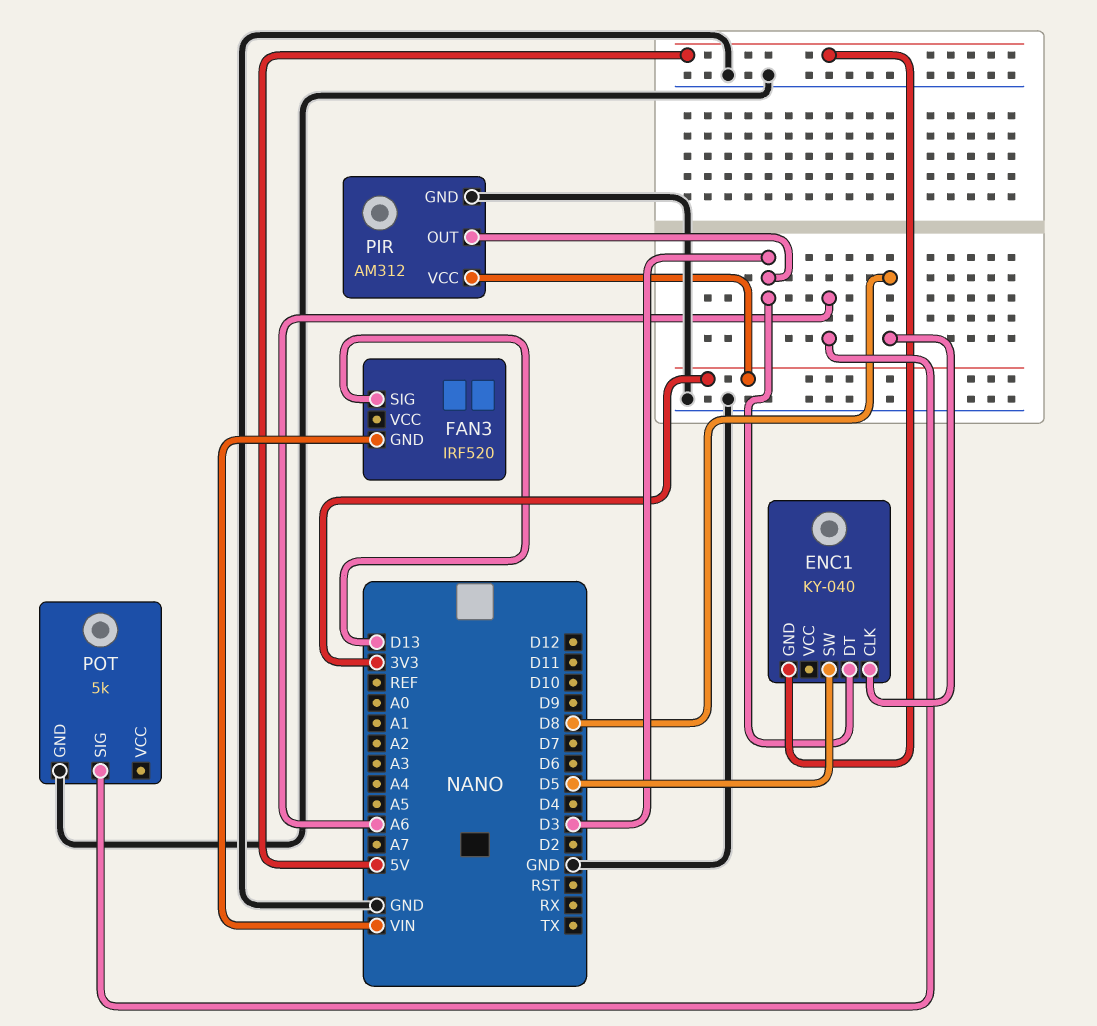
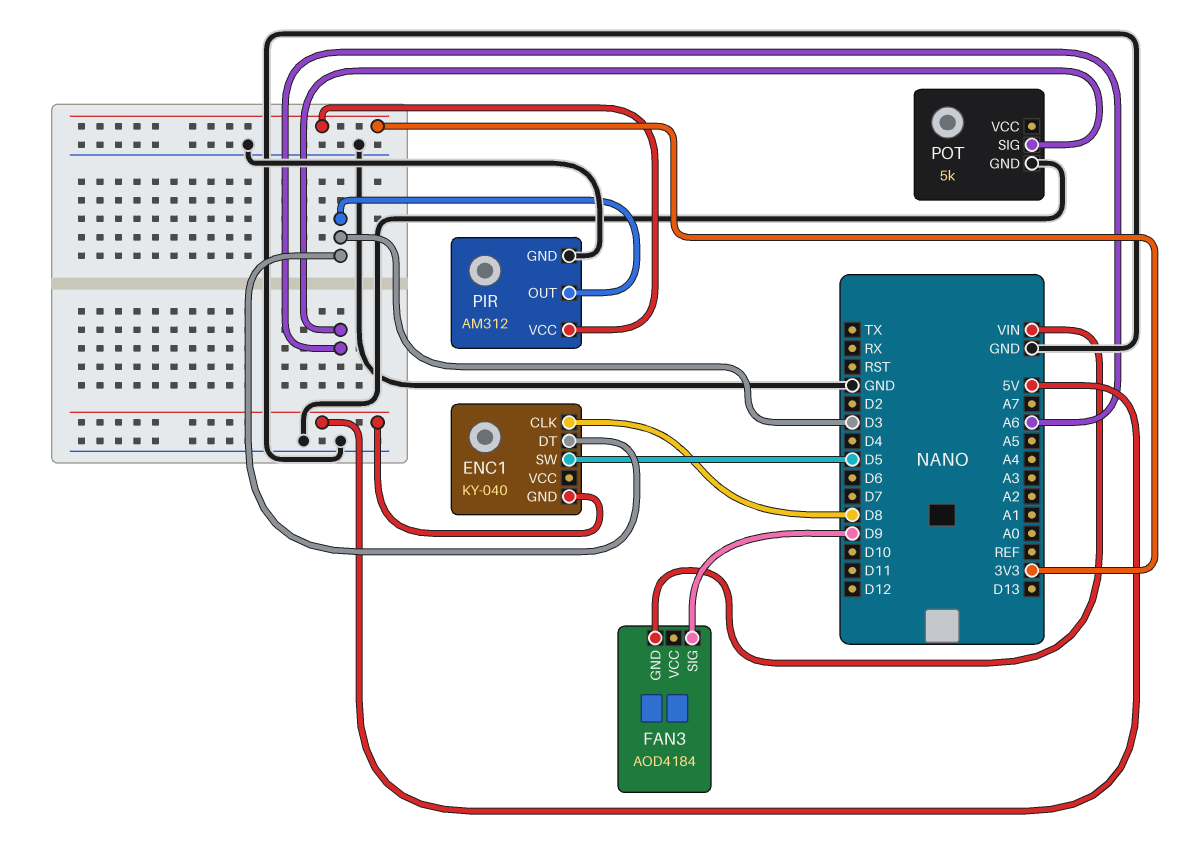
FAN3: IRF520 -> AOD4184
FAN3 pin SIG: D13 -> D9

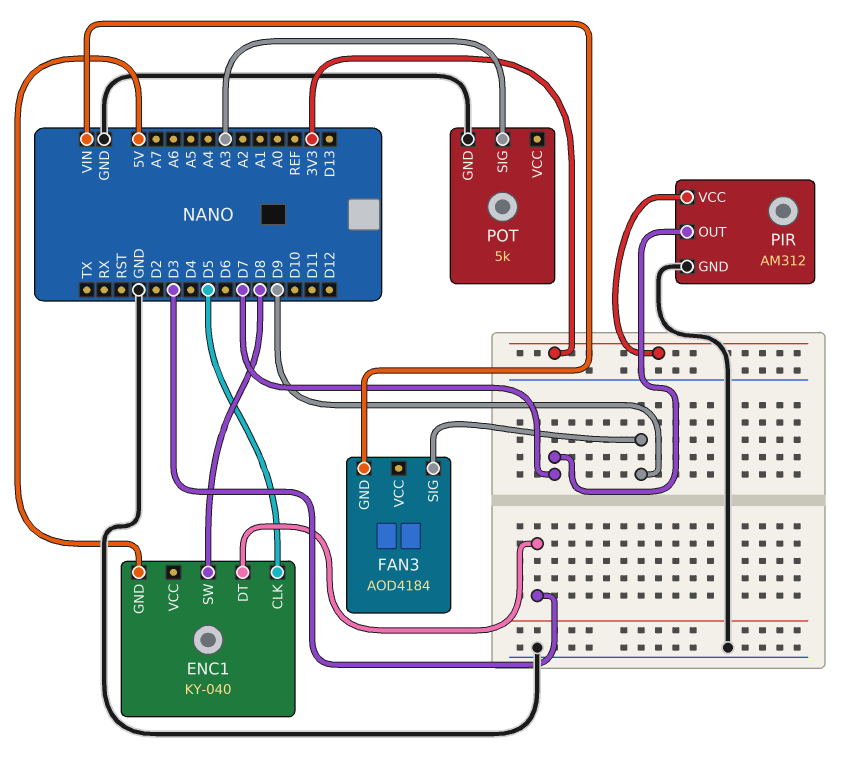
ENC1 pin CLK: D8 -> D5
ENC1 pin SW: D5 -> D8
PIR pin OUT: D3 -> D7
POT pin SIG: A6 -> A3

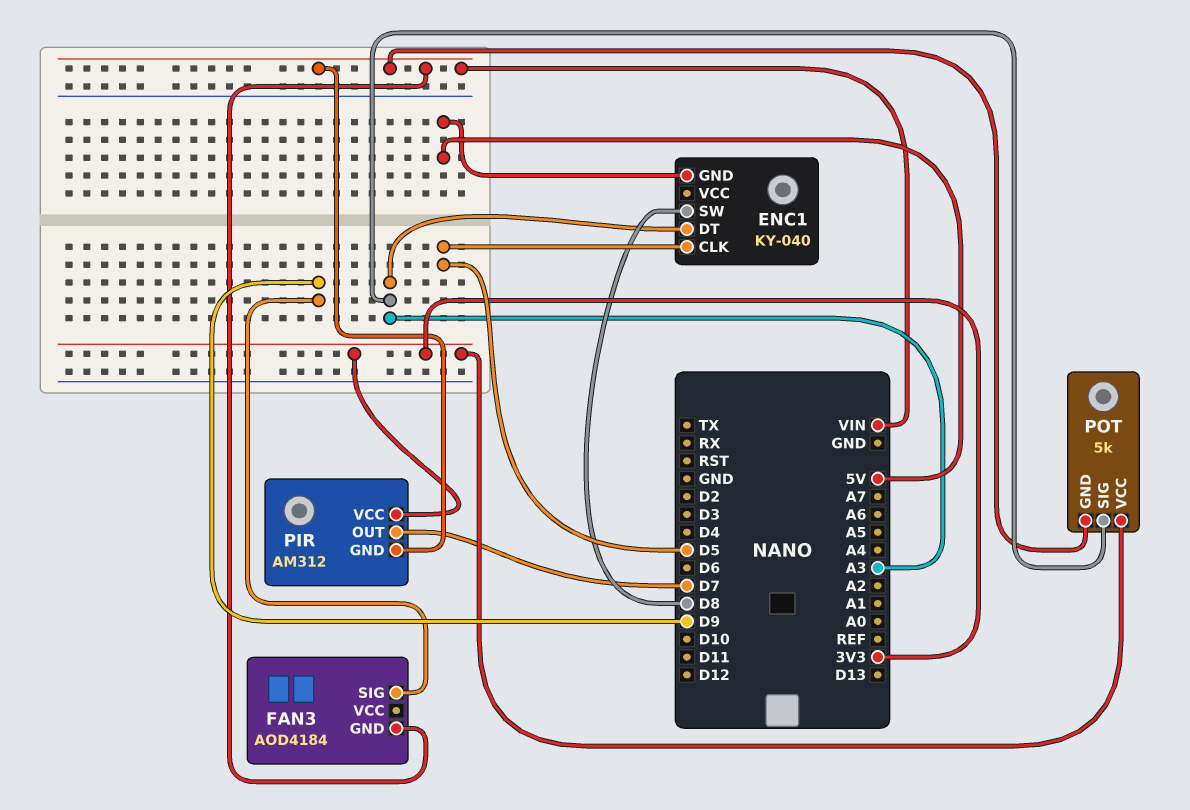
ENC1 pin DT: D3 -> A3
PIR pin GND: GND -> VIN
POT pin GND: GND -> VIN
POT pin VCC: none -> 3V3

